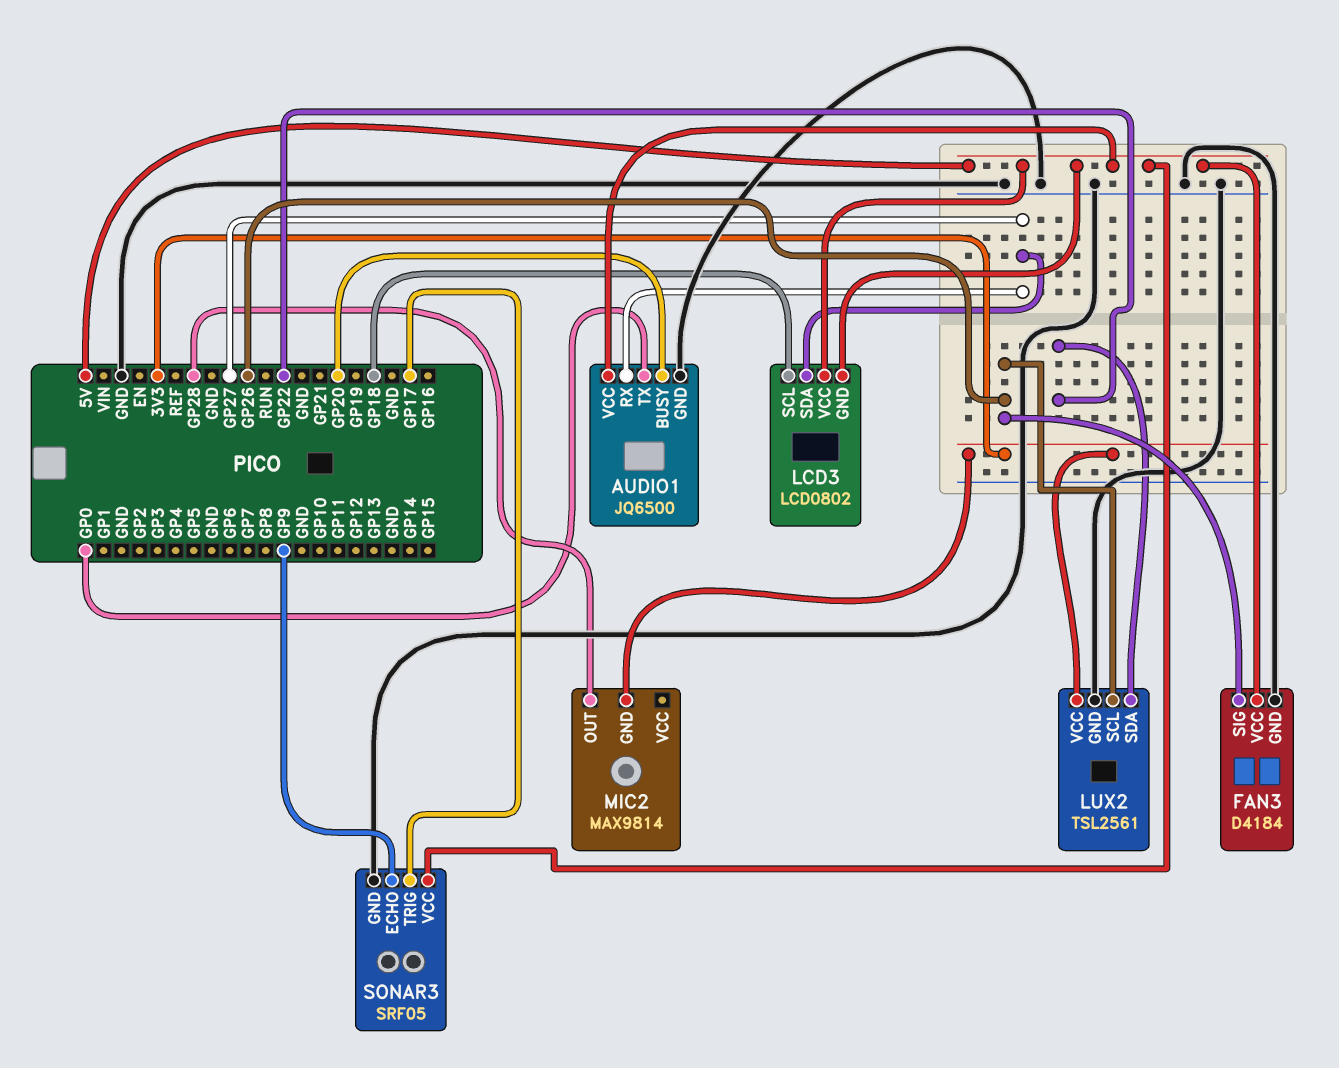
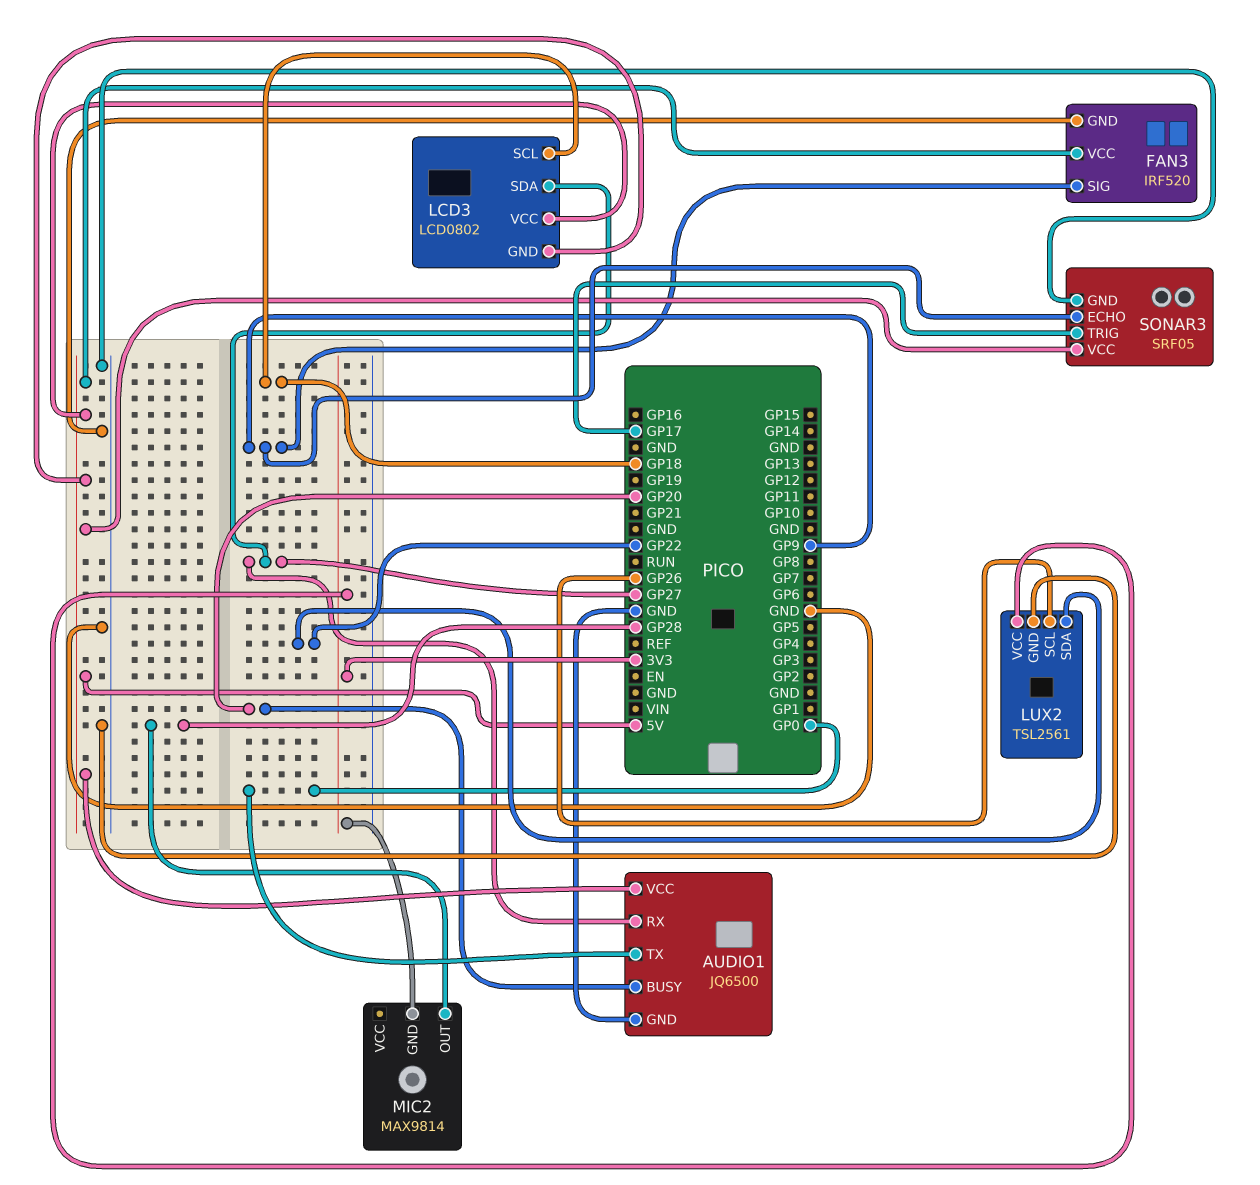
FAN3: D4184 -> IRF520
FAN3 pin SIG: GP26 -> GP9

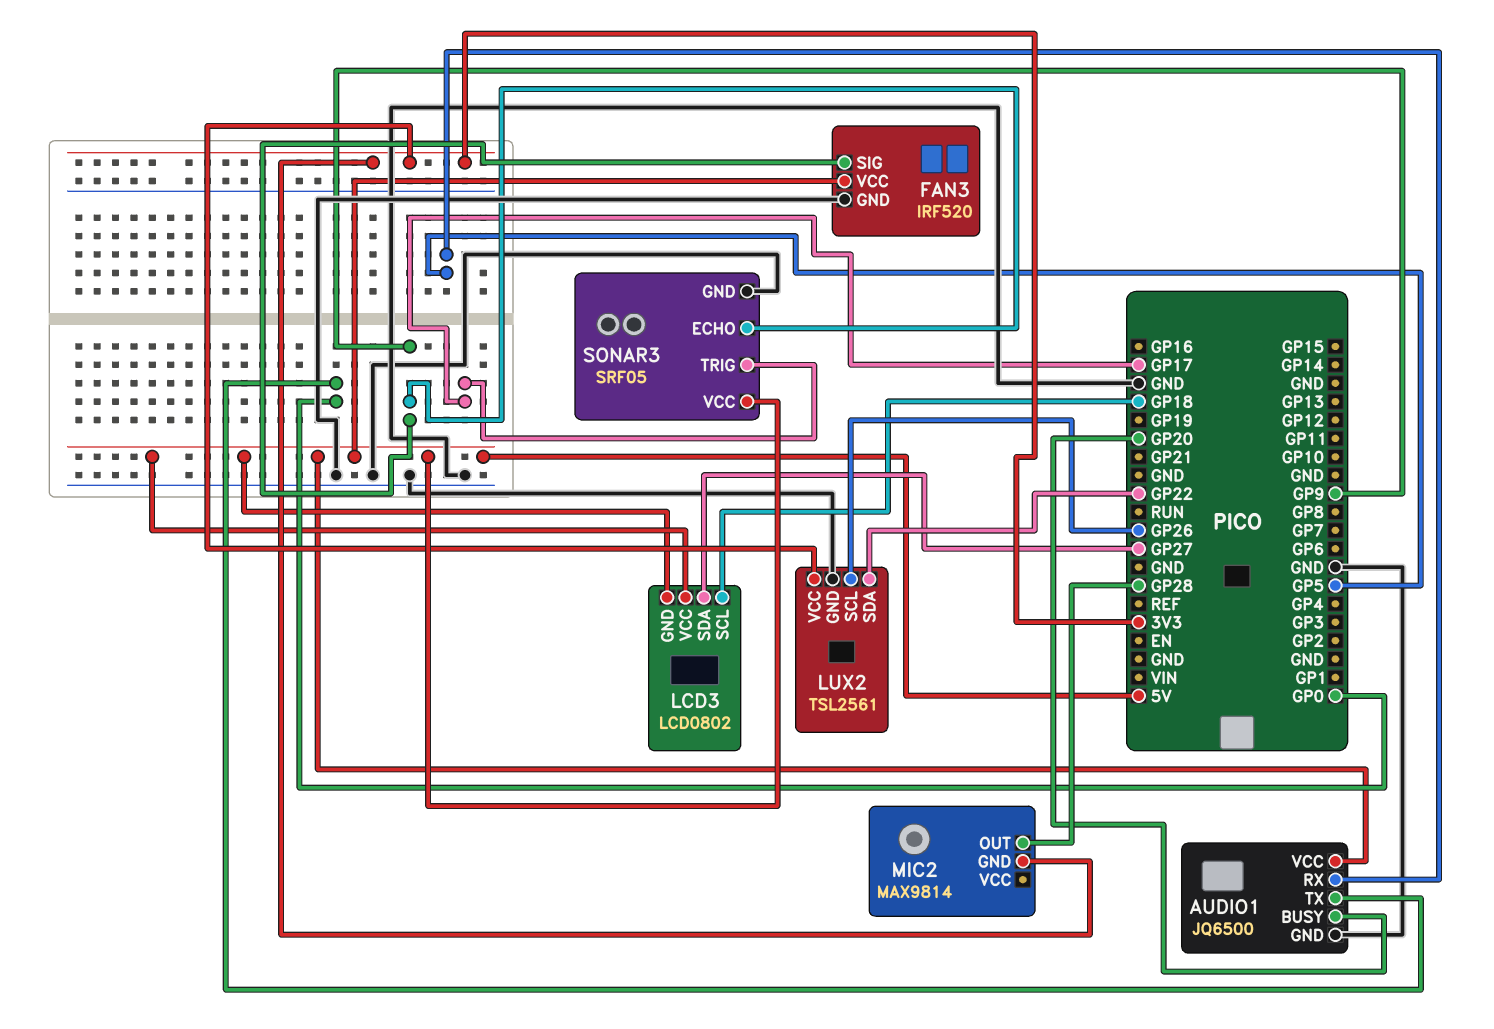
AUDIO1 pin RX: GP27 -> GP5

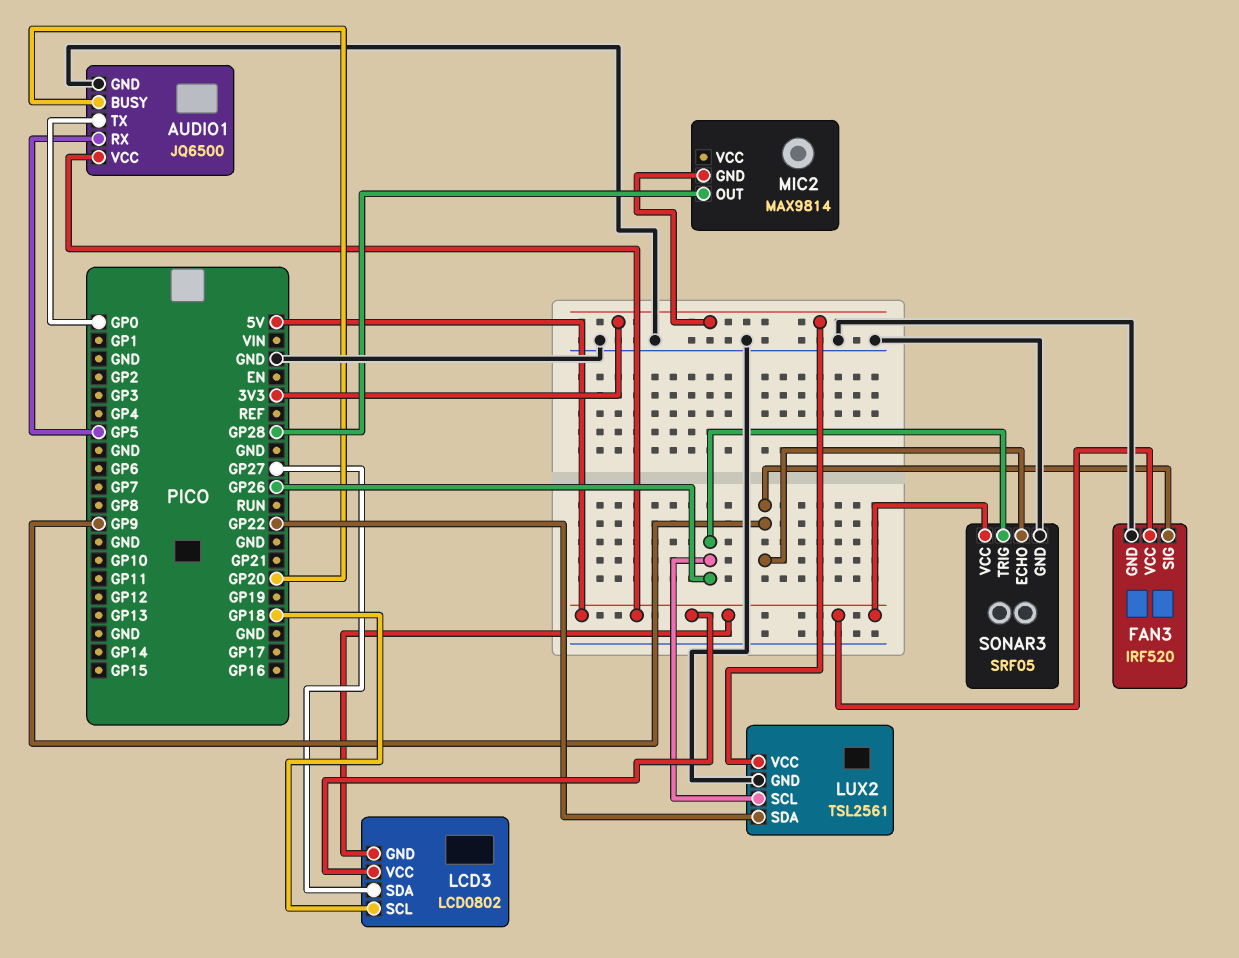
SONAR3 pin TRIG: GP17 -> GP26

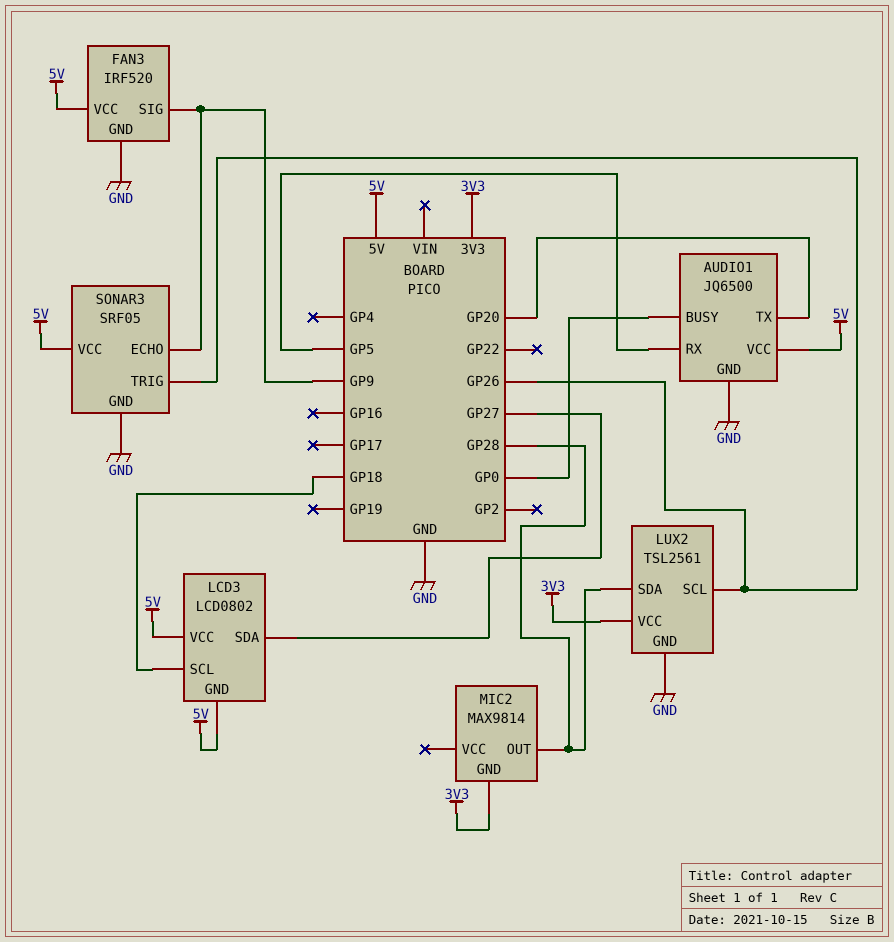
AUDIO1 pin BUSY: GP20 -> GP0
AUDIO1 pin TX: GP0 -> GP20
LUX2 pin SDA: GP22 -> GP28

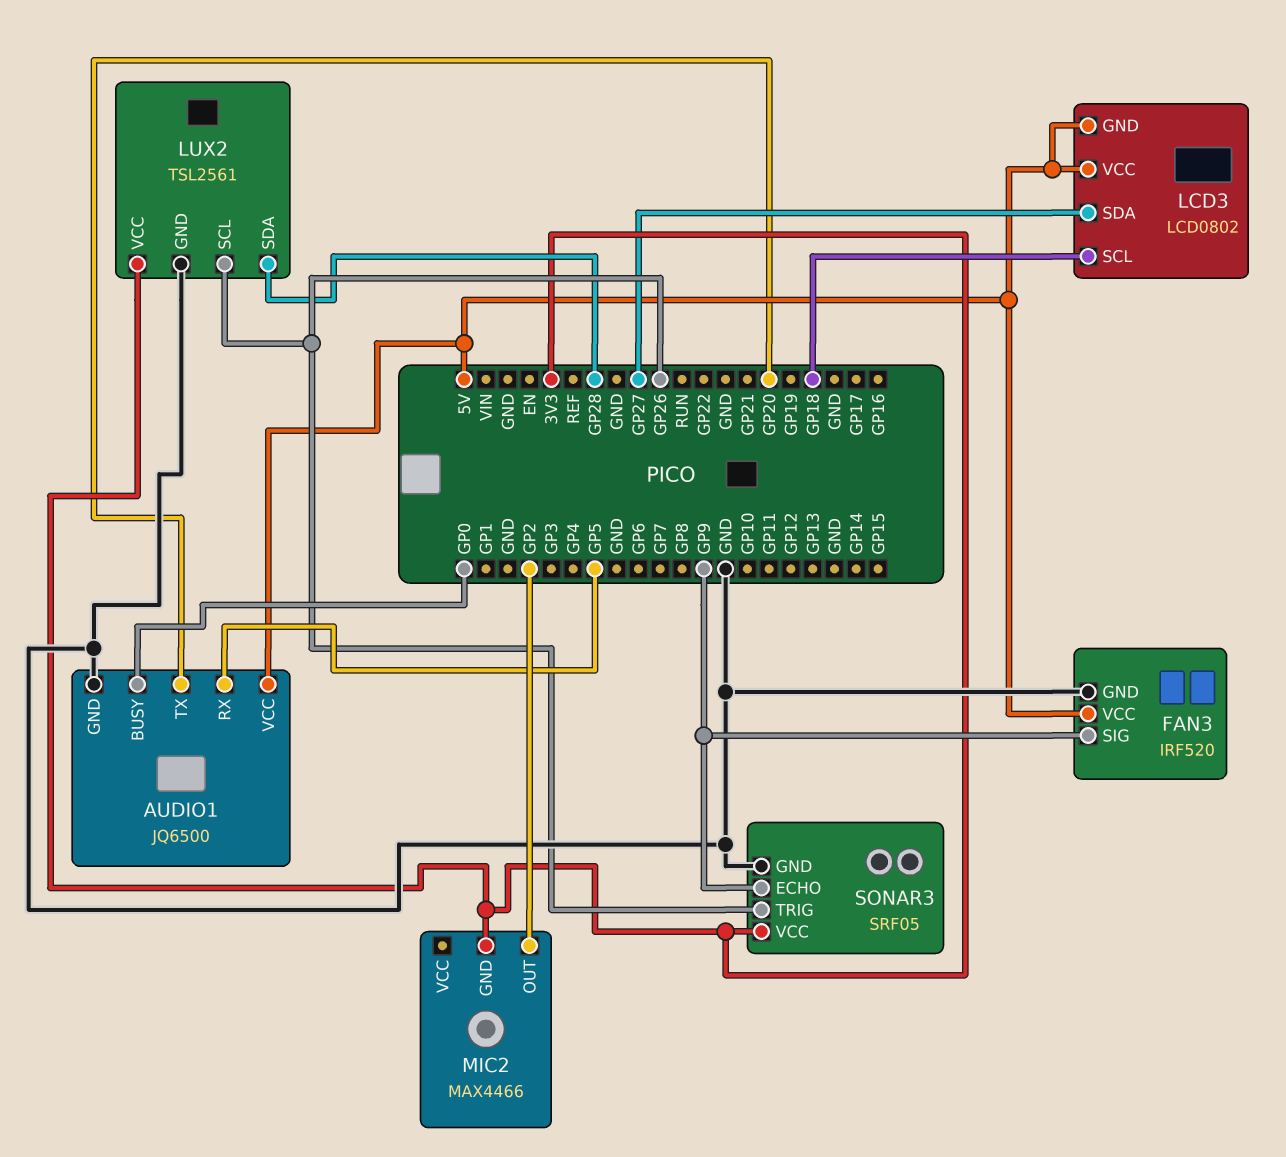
MIC2: MAX9814 -> MAX4466
MIC2 pin OUT: GP28 -> GP2
SONAR3 pin VCC: 5V -> 3V3

